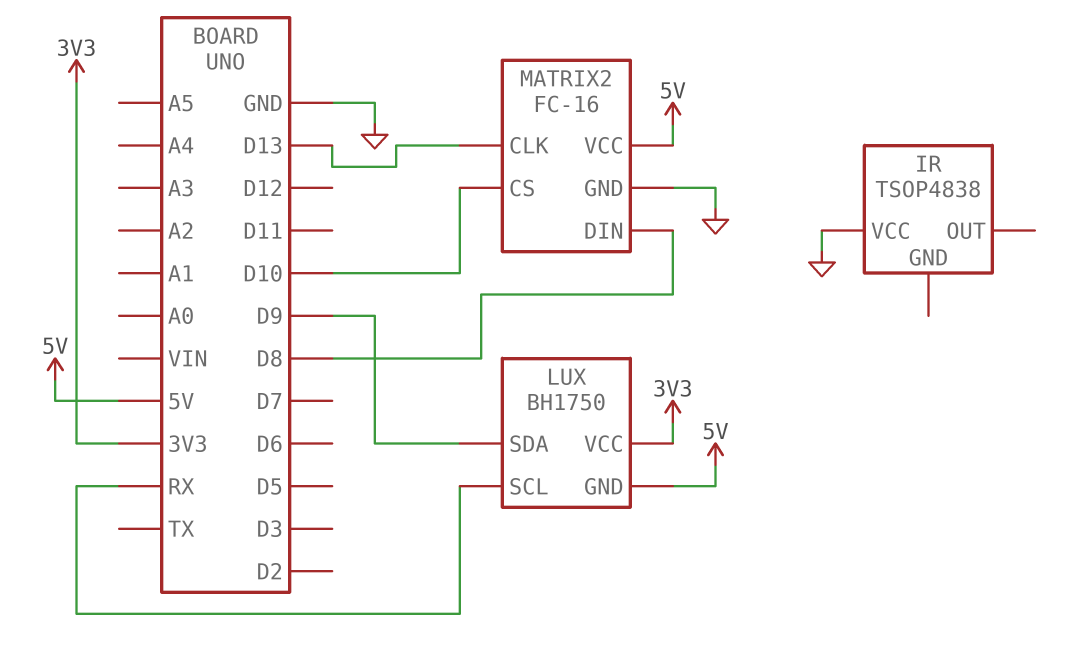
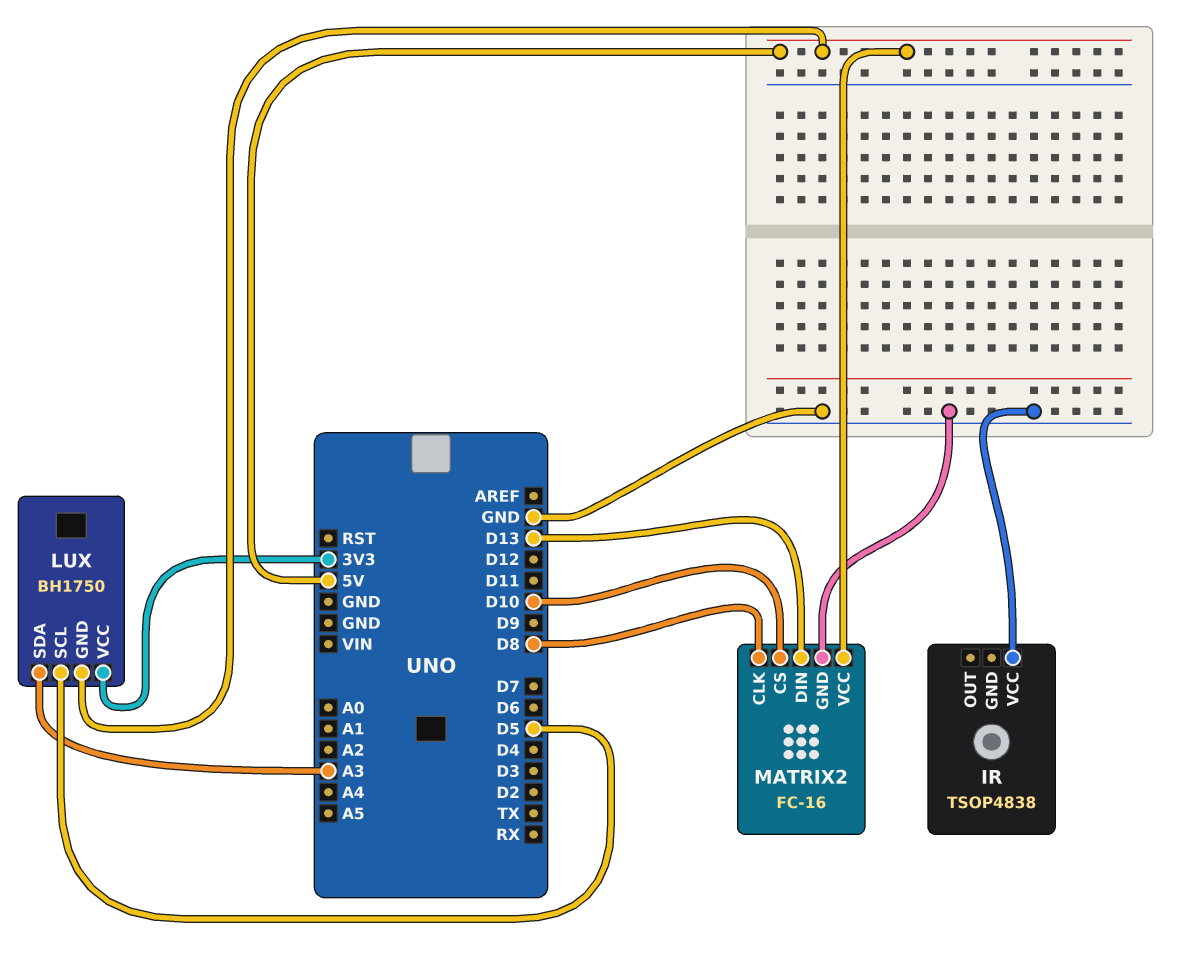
LUX pin SCL: RX -> D5
LUX pin SDA: D9 -> A3
MATRIX2 pin CLK: D13 -> D8
MATRIX2 pin DIN: D8 -> D13

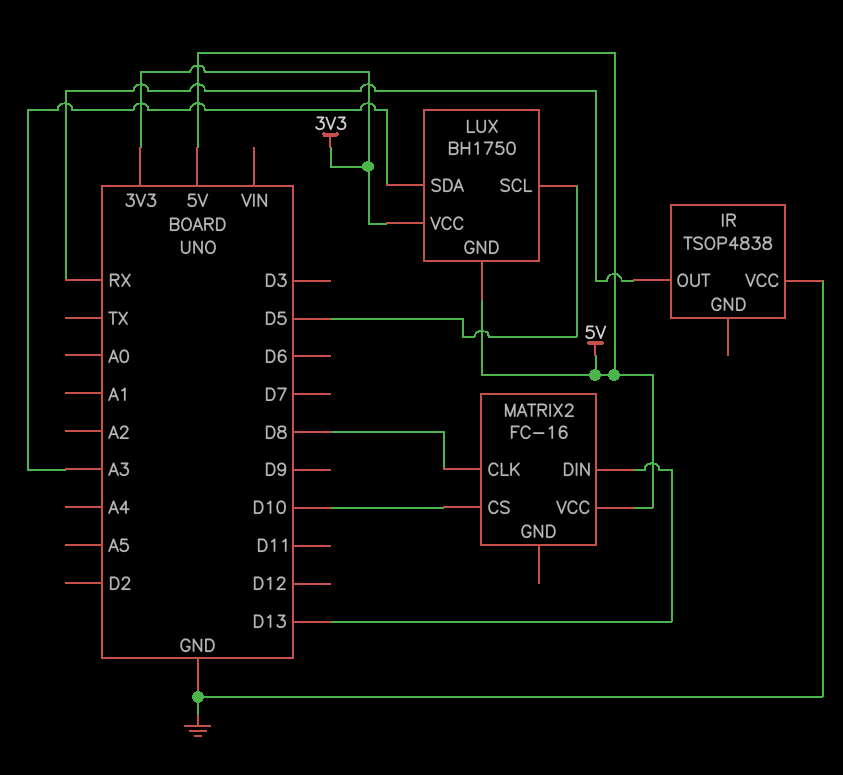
IR pin OUT: none -> RX
MATRIX2 pin GND: GND -> none

